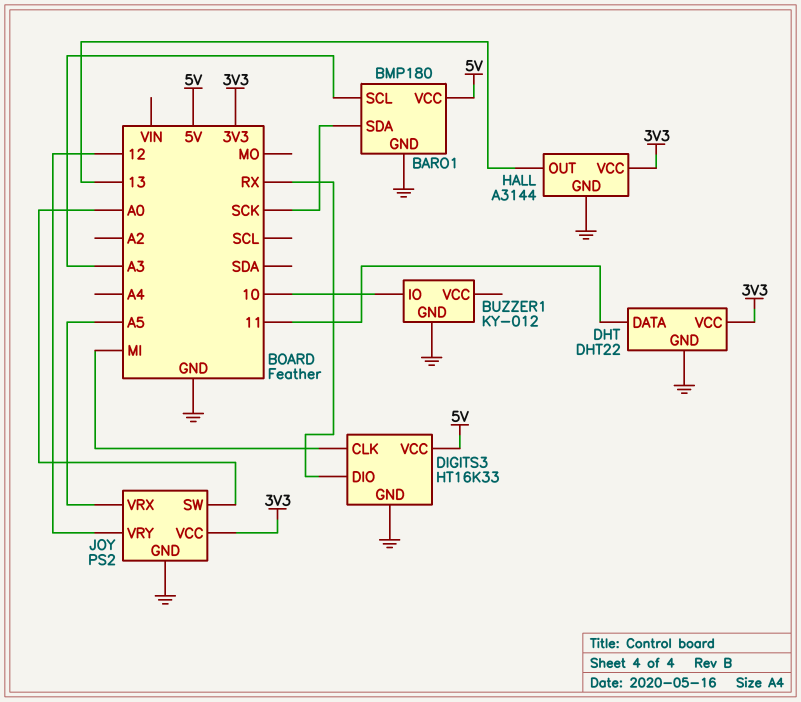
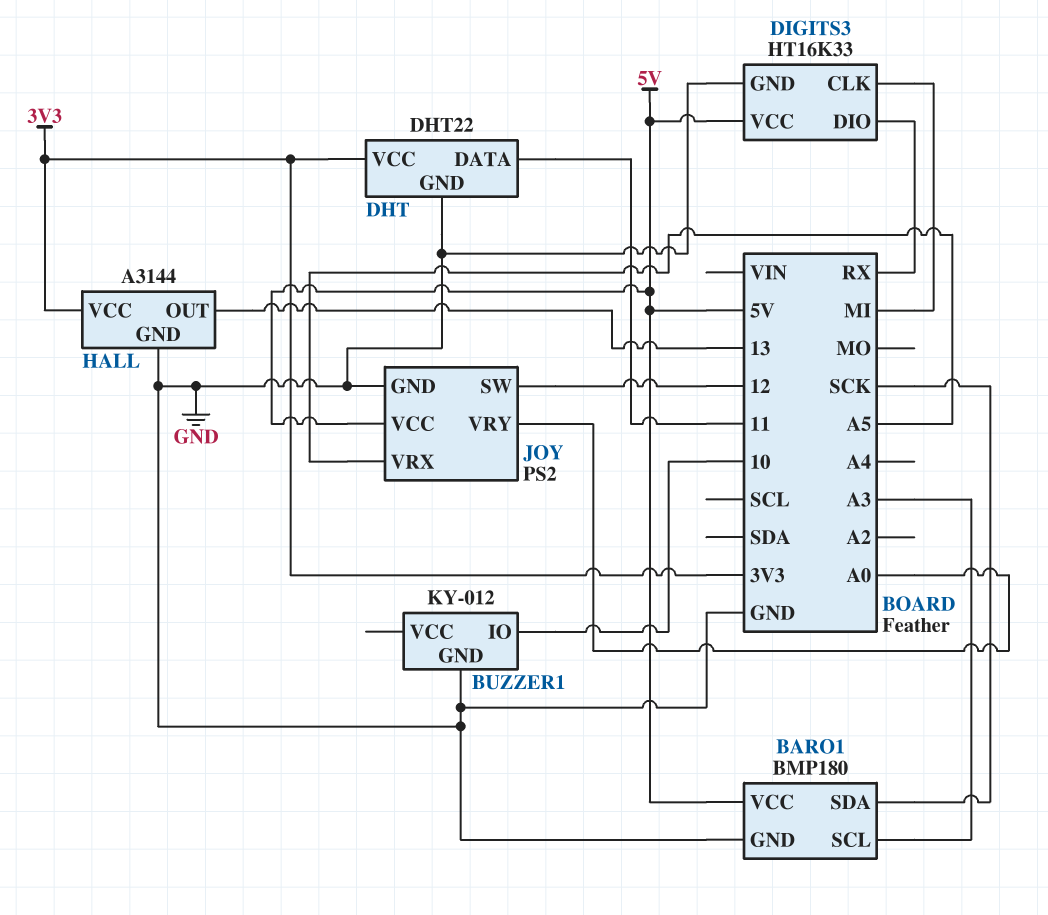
JOY pin SW: A0 -> 12
JOY pin VCC: 3V3 -> 5V
JOY pin VRY: 12 -> A0

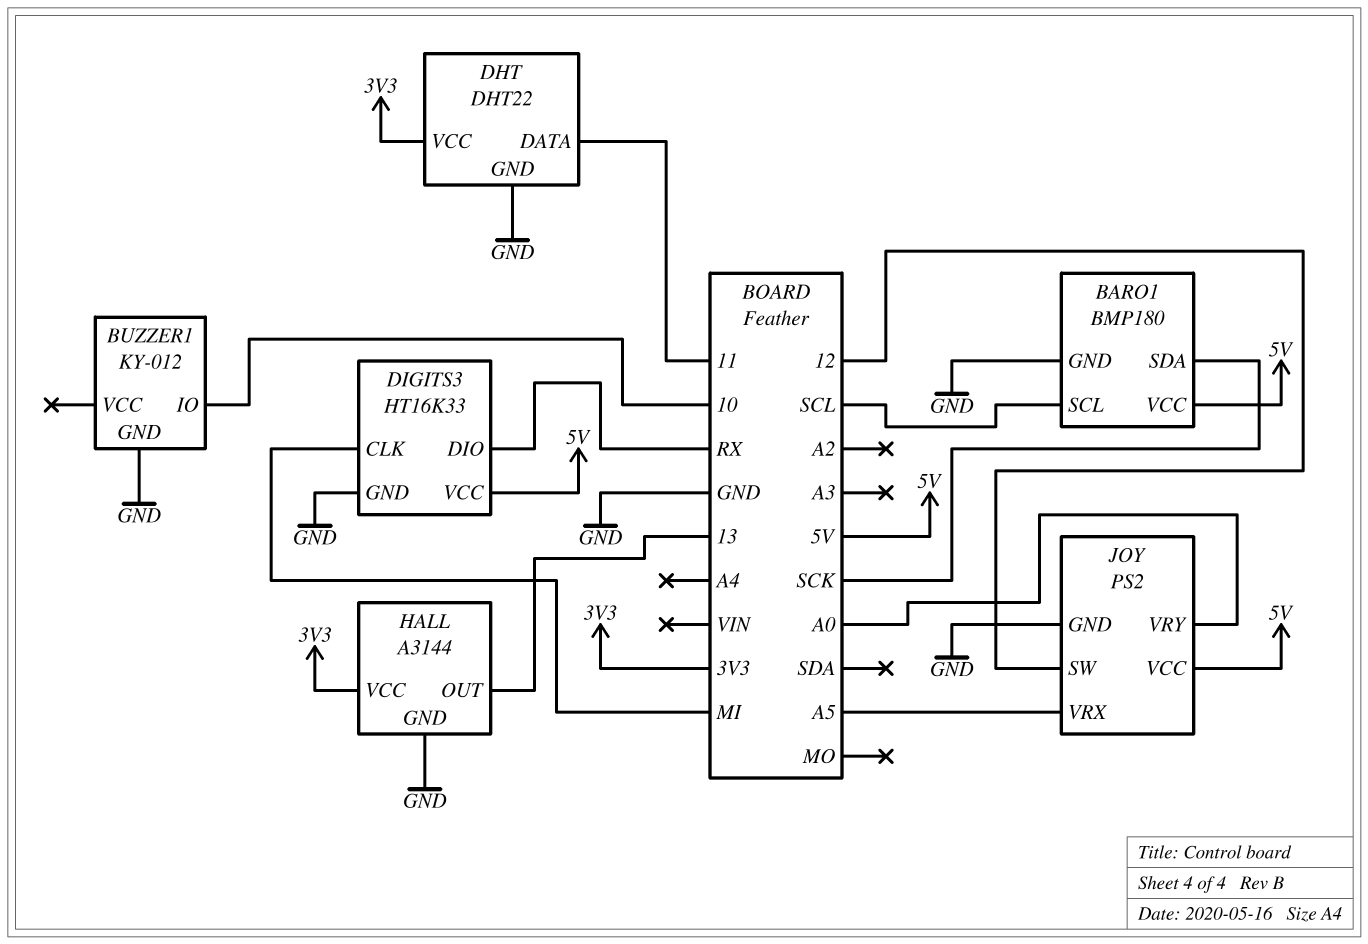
BARO1 pin SCL: A3 -> SCL

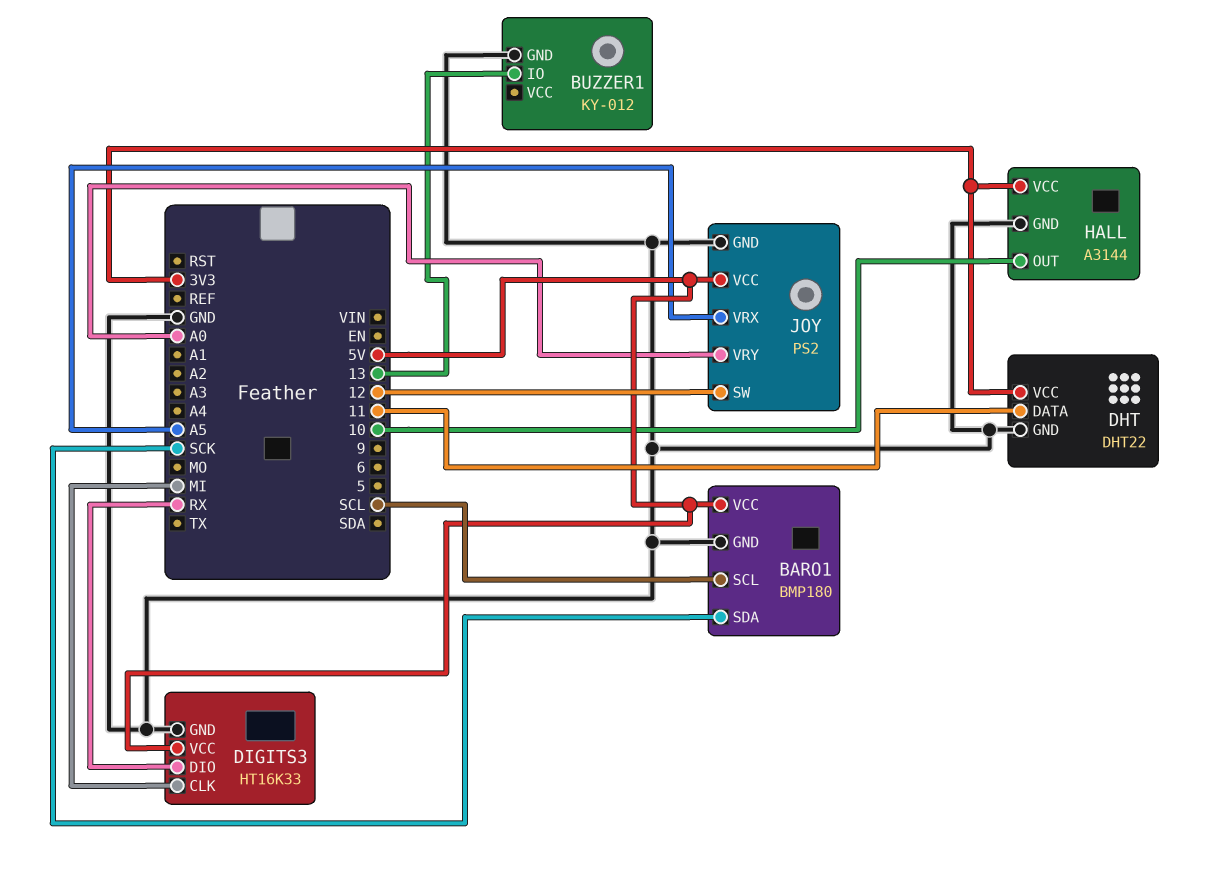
BUZZER1 pin IO: 10 -> 13
HALL pin OUT: 13 -> 10

